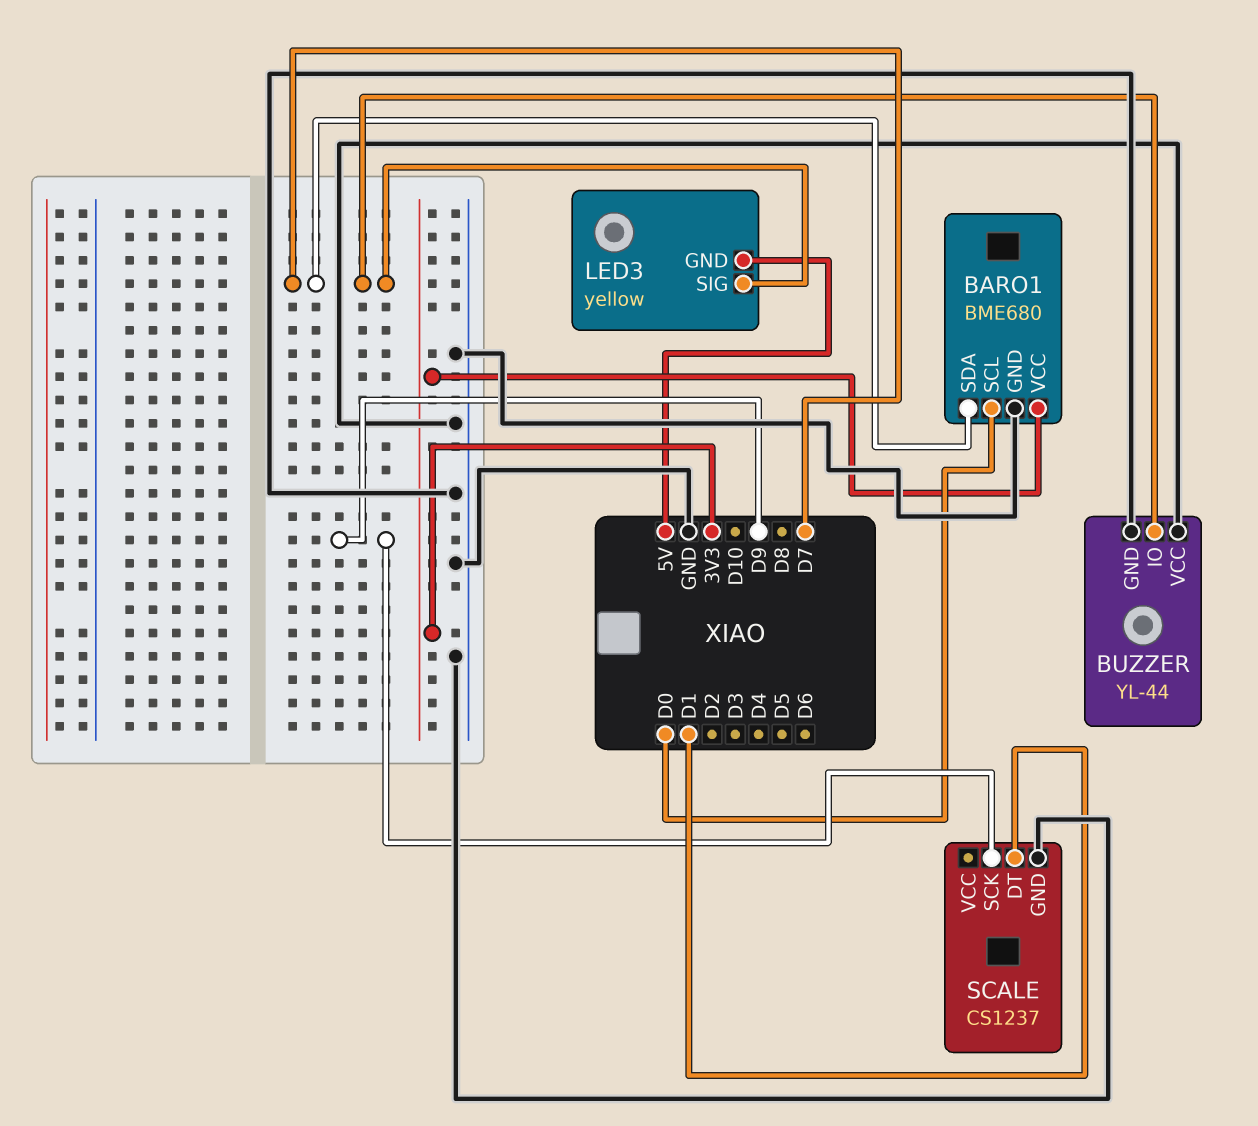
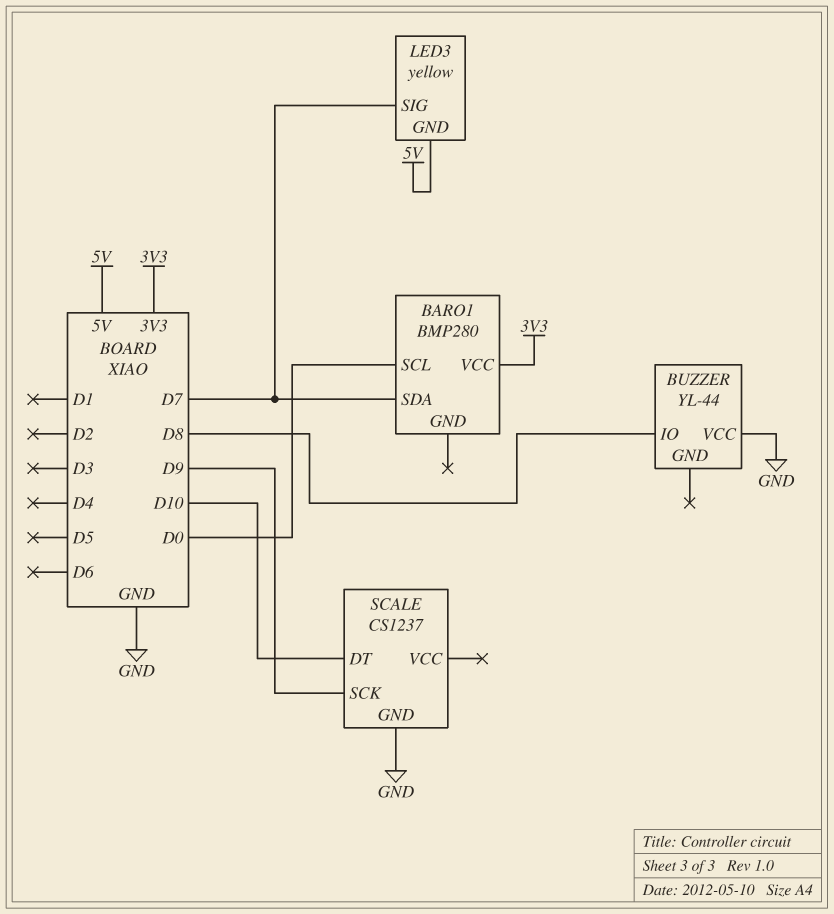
BARO1: BME680 -> BMP280
BARO1 pin GND: GND -> none
BUZZER pin GND: GND -> none
BUZZER pin IO: D7 -> D8
SCALE pin DT: D1 -> D10

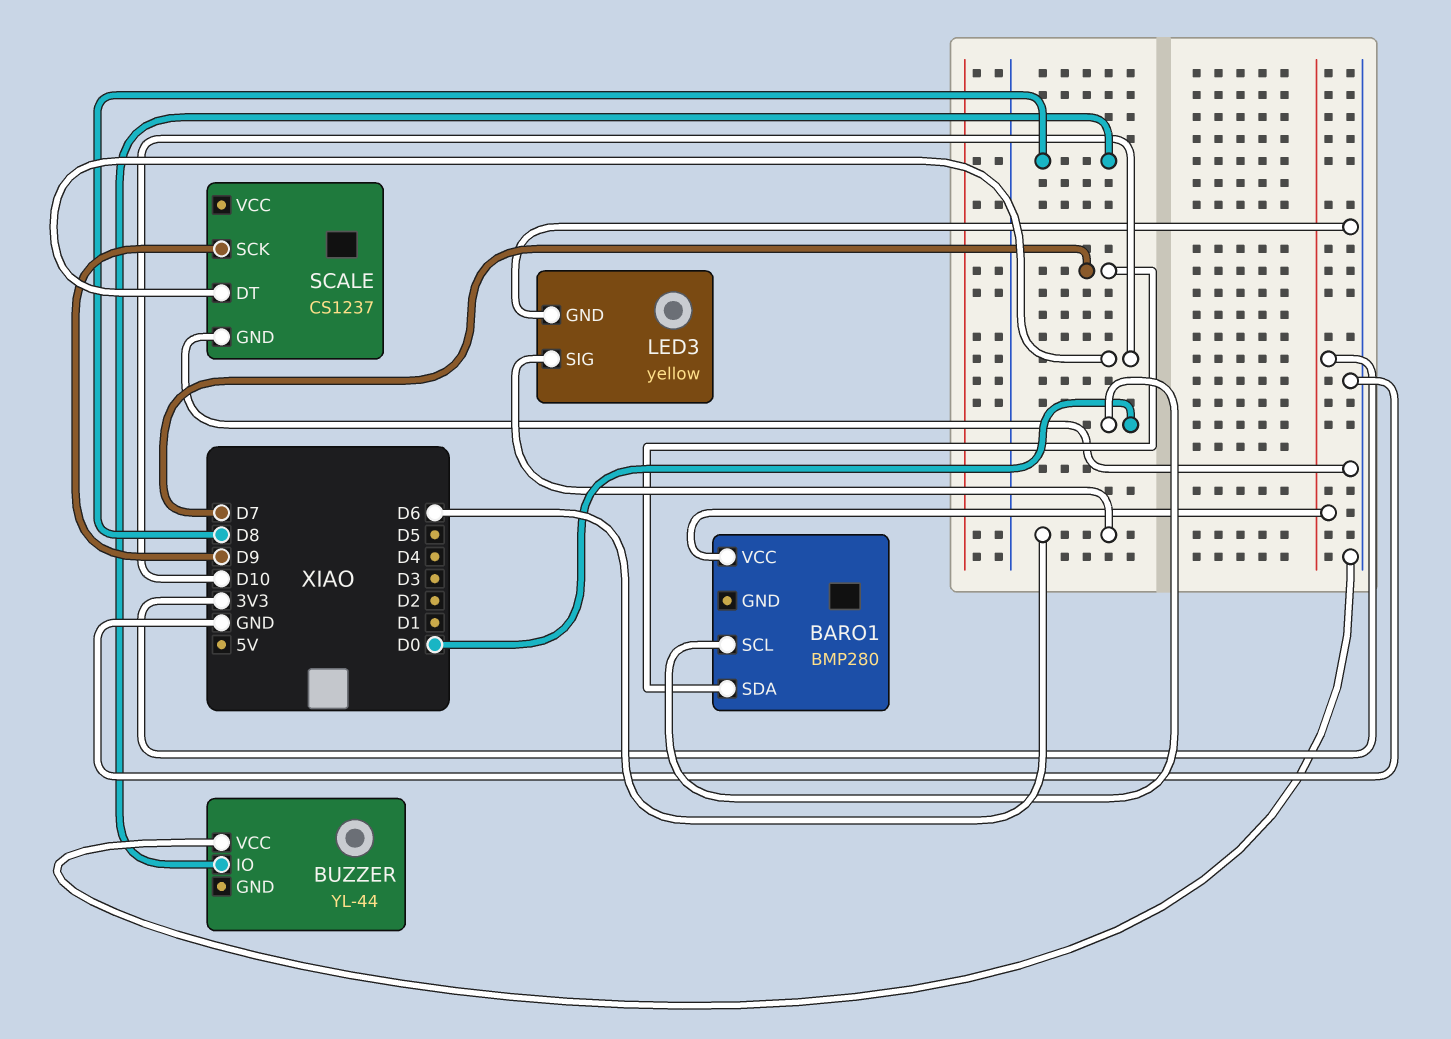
LED3 pin GND: 5V -> GND
LED3 pin SIG: D7 -> D6

